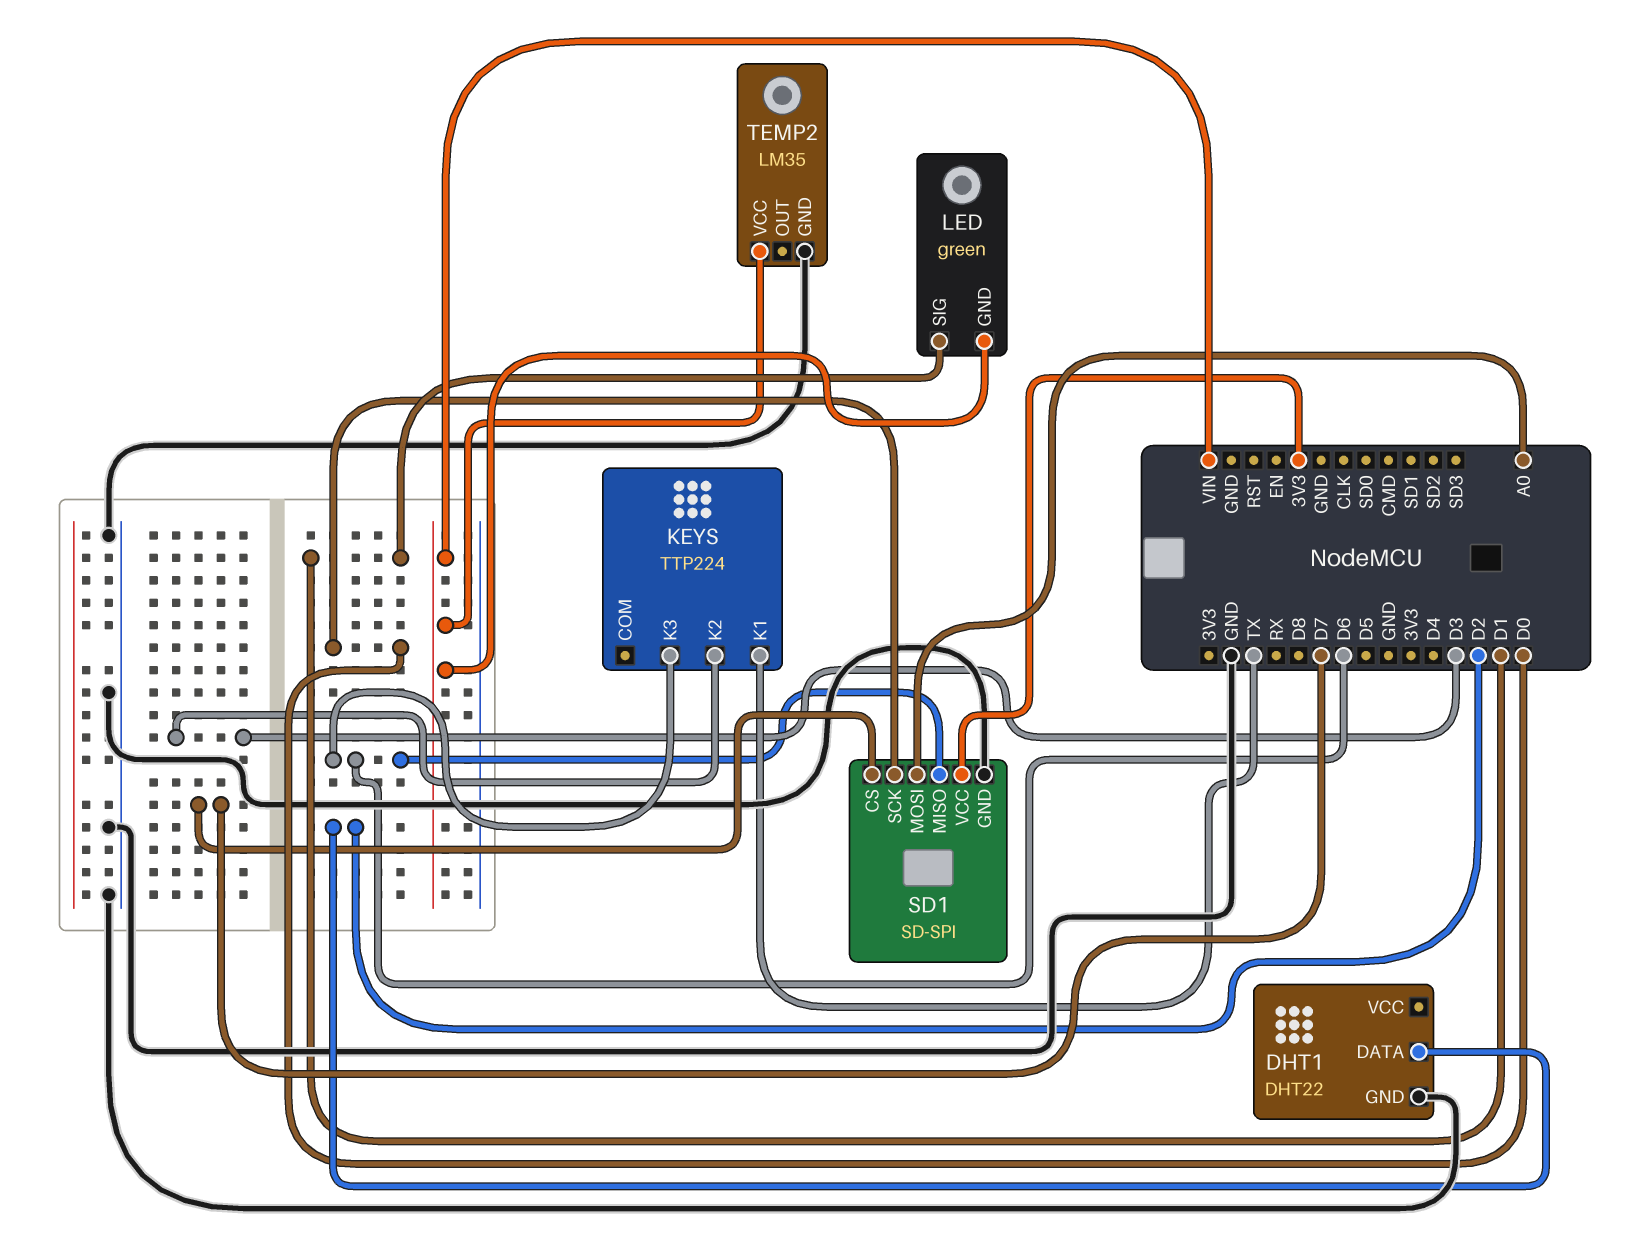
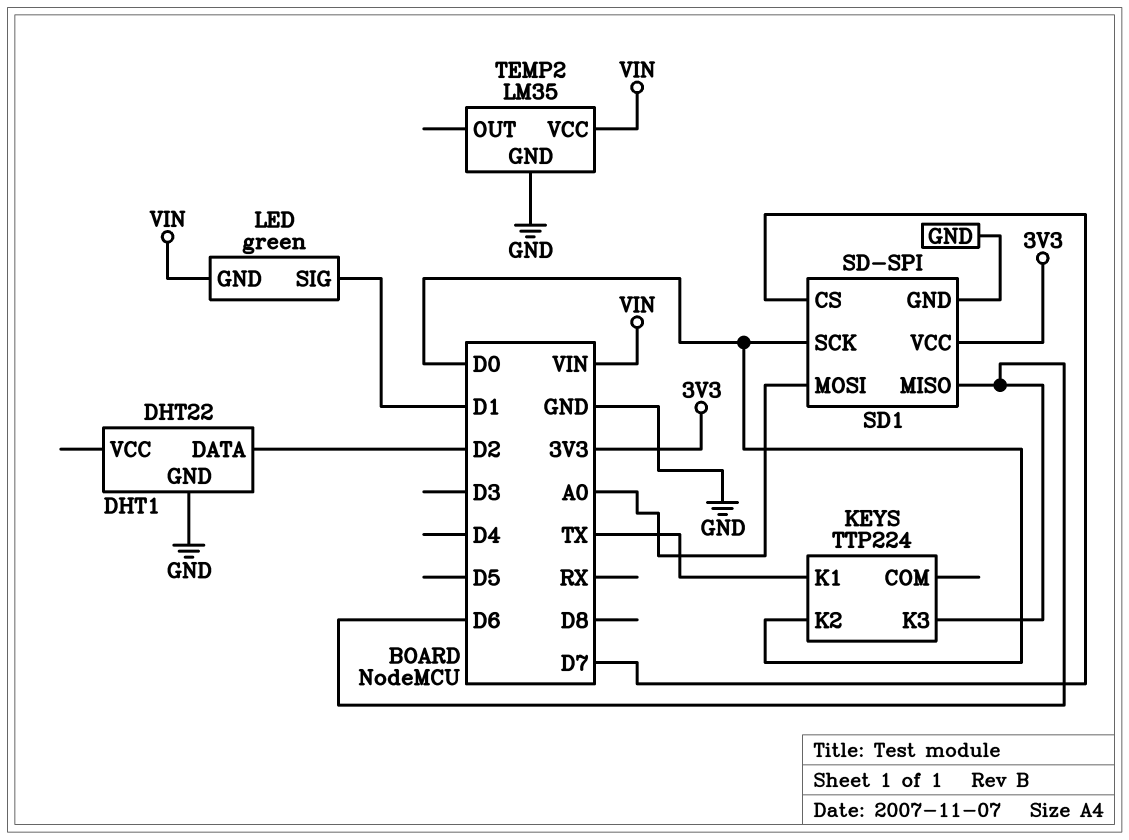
KEYS pin K2: D3 -> D0

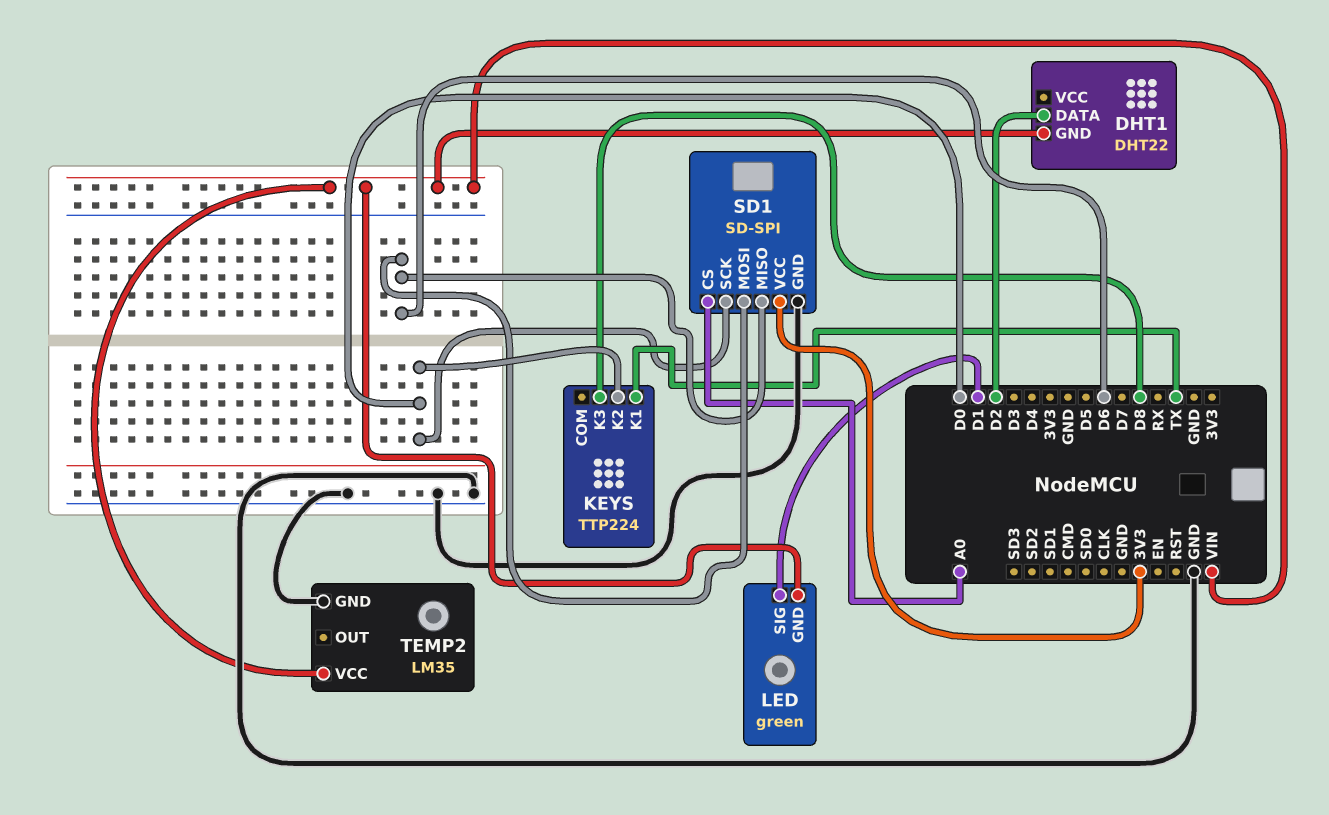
DHT1 pin GND: GND -> VIN
KEYS pin K3: D6 -> D8
SD1 pin CS: D7 -> A0
SD1 pin MOSI: A0 -> D6

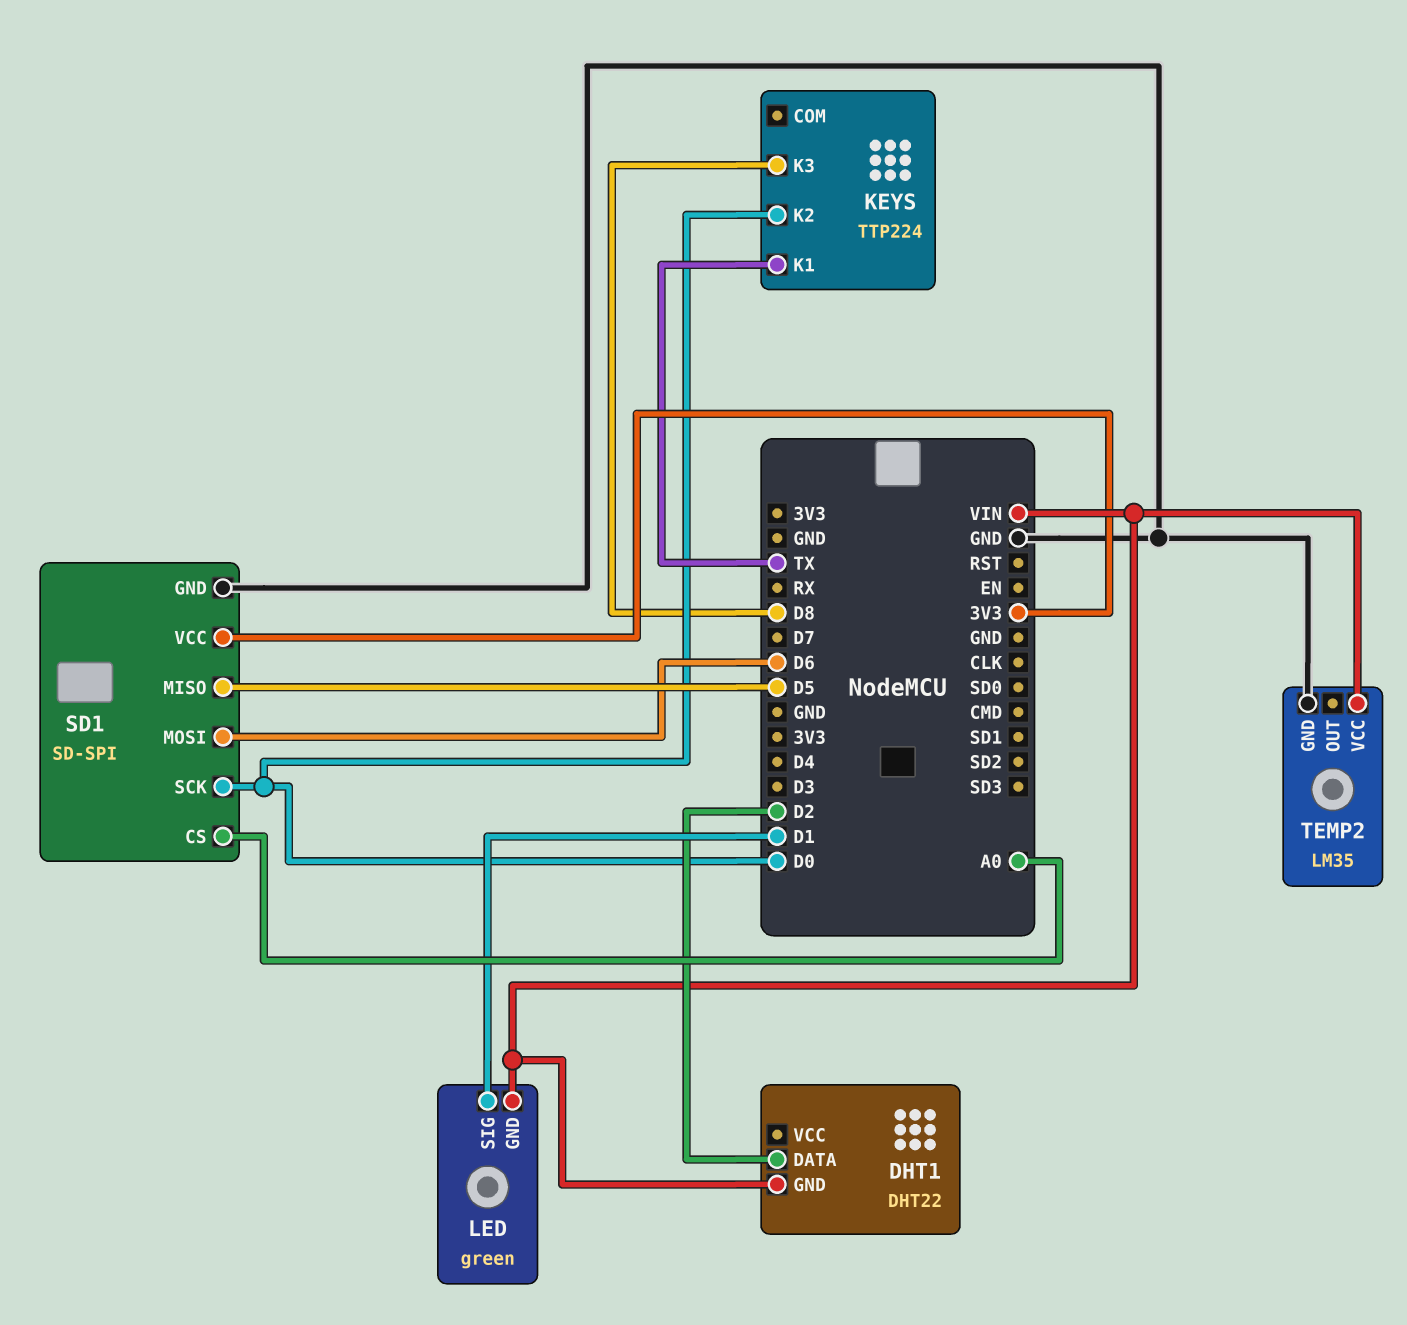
SD1 pin MISO: D6 -> D5

